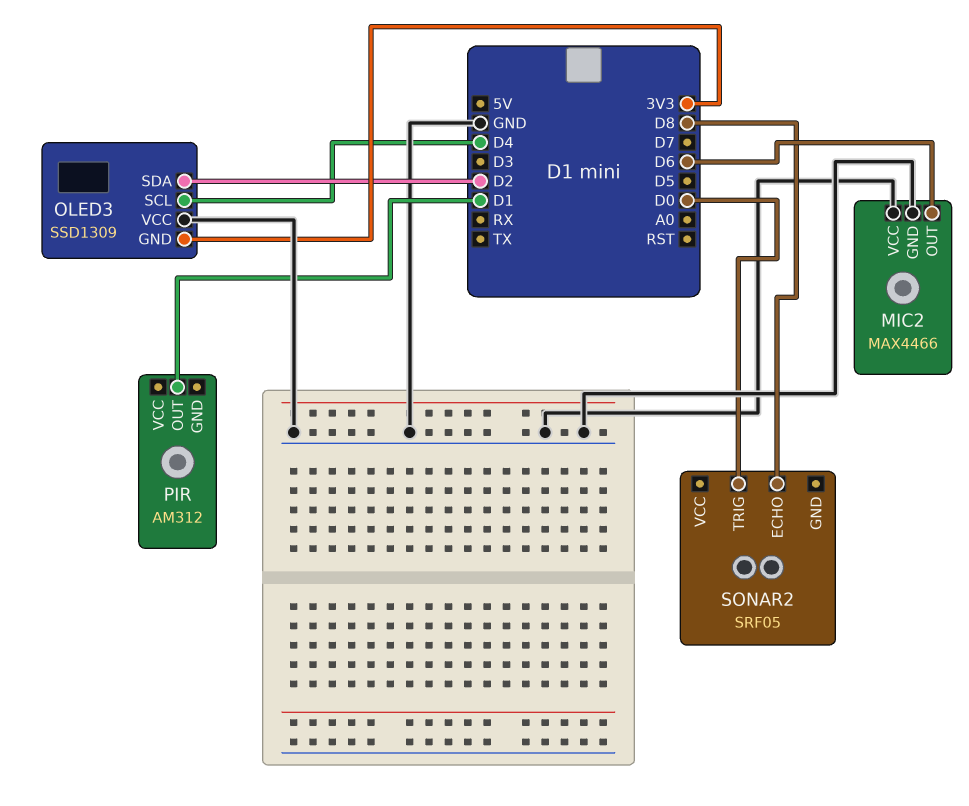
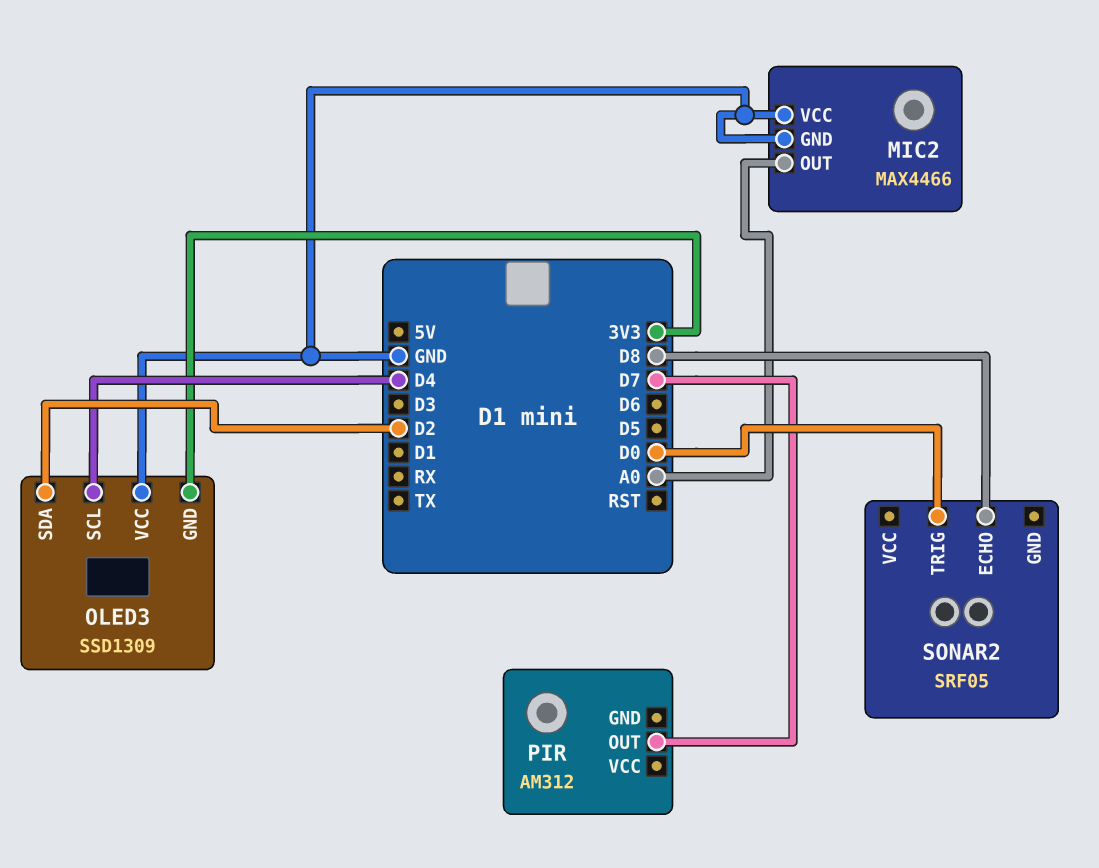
MIC2 pin OUT: D6 -> A0
PIR pin OUT: D1 -> D7

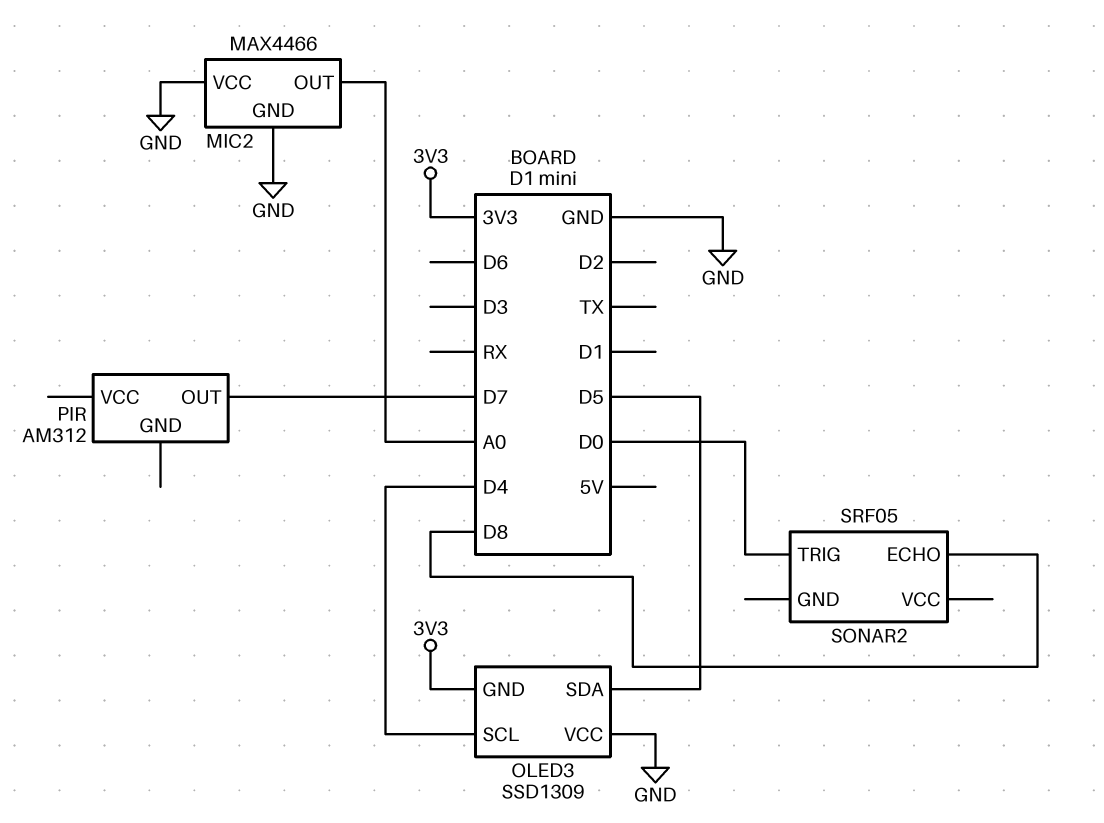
OLED3 pin SDA: D2 -> D5

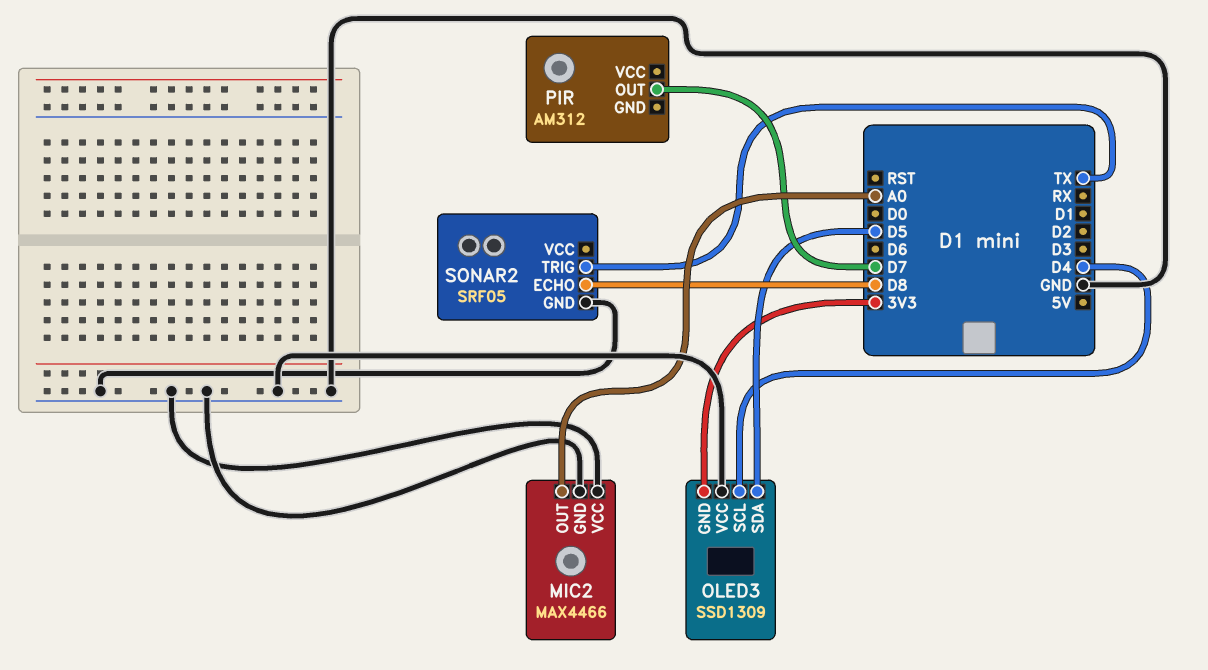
SONAR2 pin GND: none -> GND
SONAR2 pin TRIG: D0 -> TX

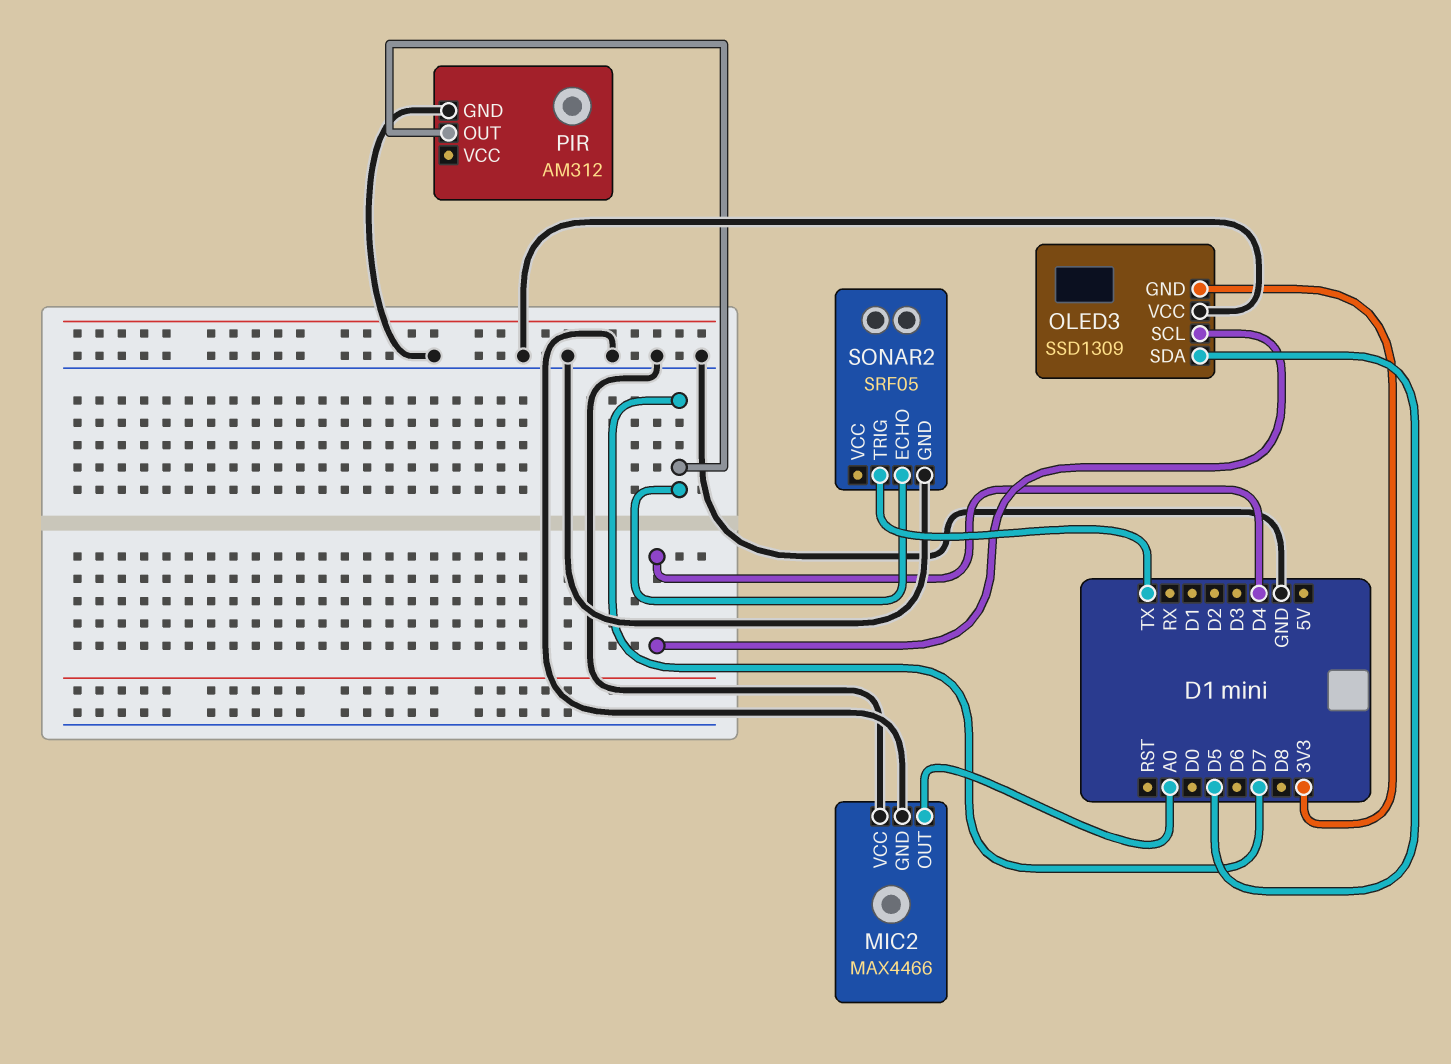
PIR pin GND: none -> GND
SONAR2 pin ECHO: D8 -> D7

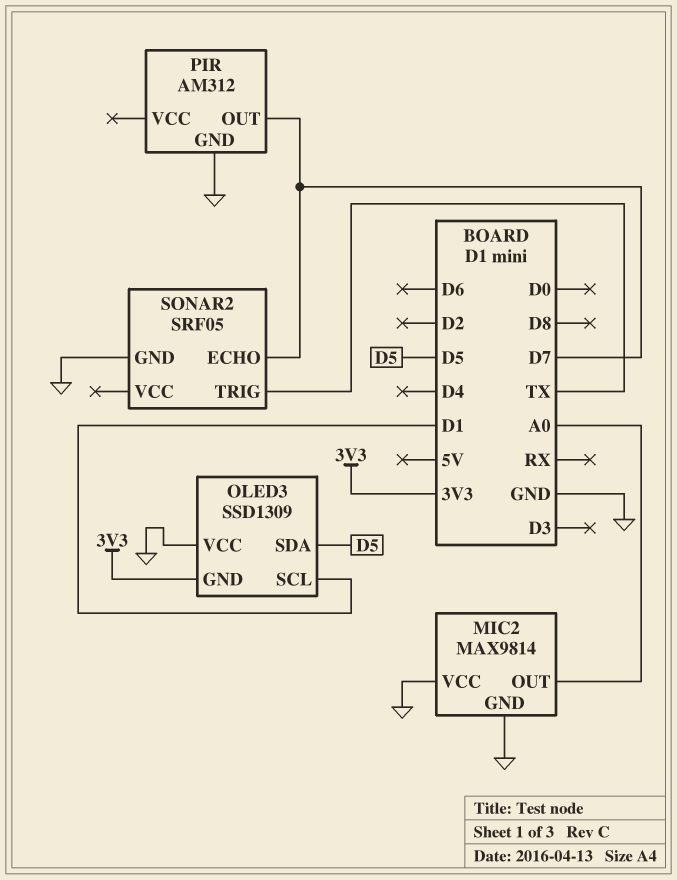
MIC2: MAX4466 -> MAX9814
OLED3 pin SCL: D4 -> D1

